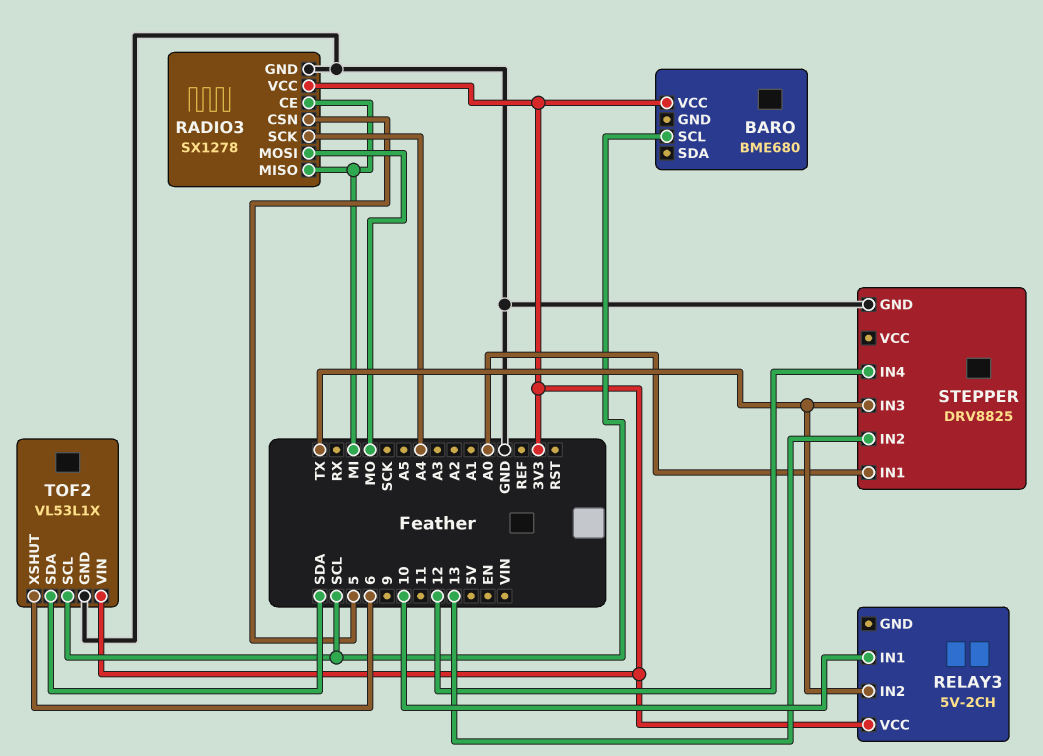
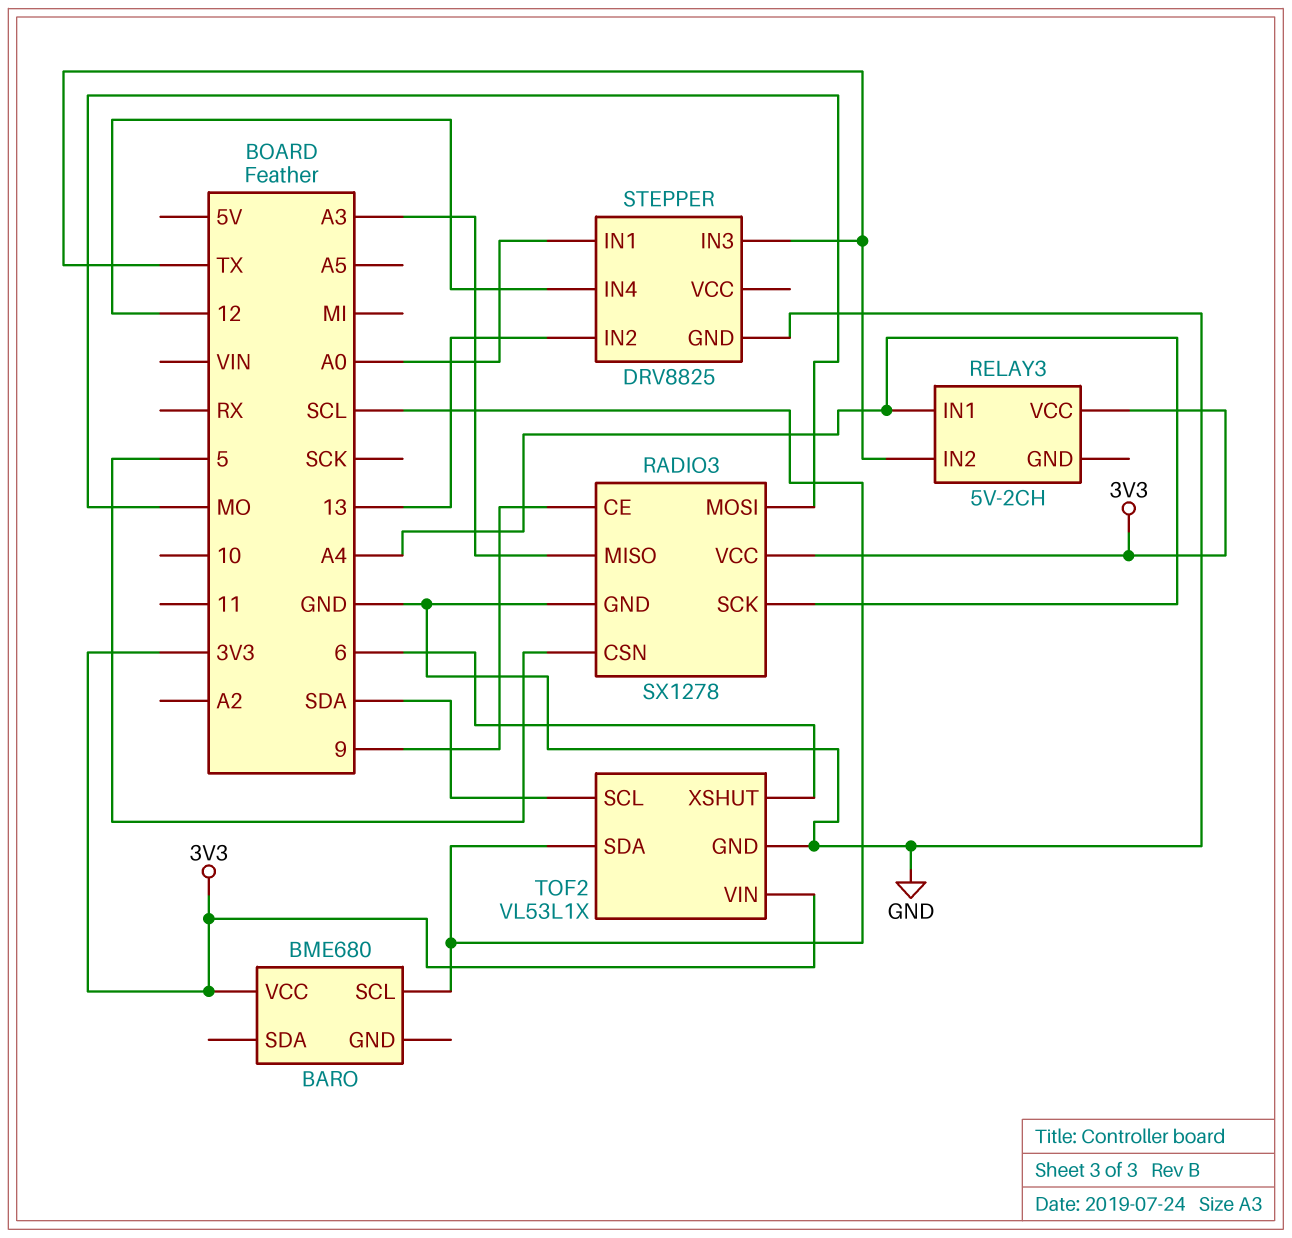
RADIO3 pin CE: MI -> 9
RADIO3 pin MISO: MI -> A3
RELAY3 pin IN1: 10 -> A4
TOF2 pin SCL: SCL -> SDA
TOF2 pin SDA: SDA -> SCL

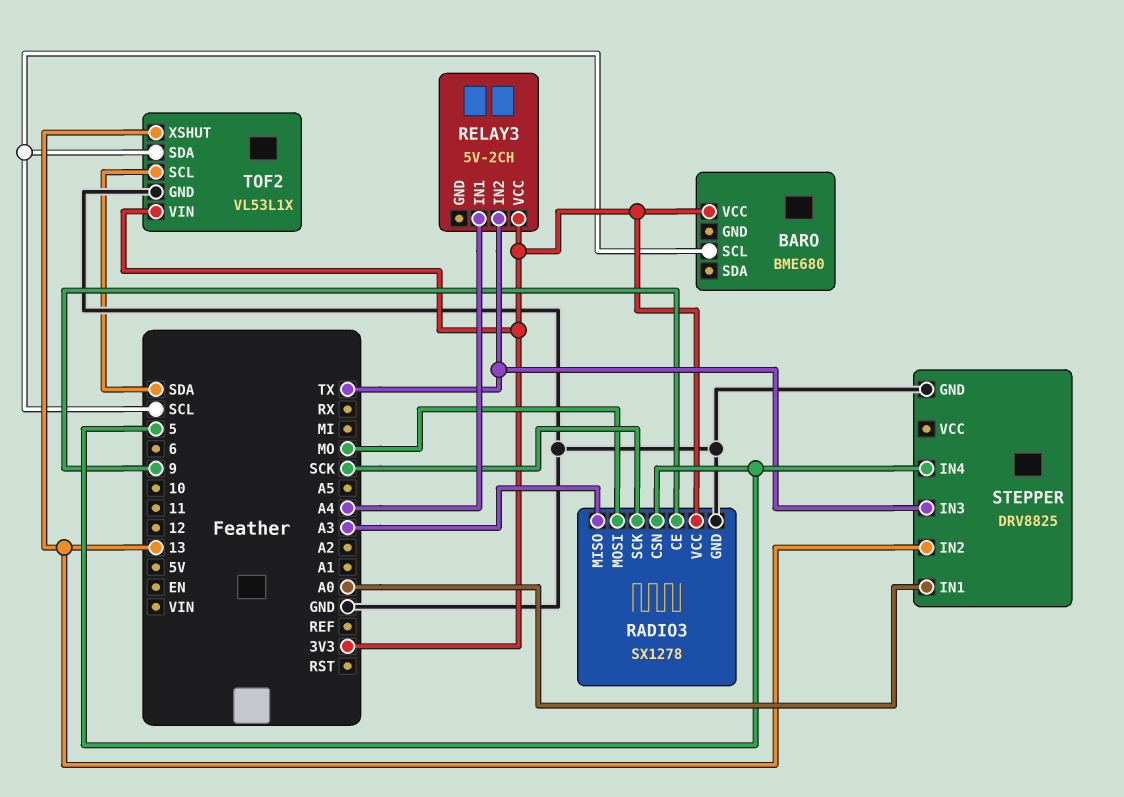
RADIO3 pin SCK: A4 -> SCK
STEPPER pin IN4: 12 -> 5
TOF2 pin XSHUT: 6 -> 13

